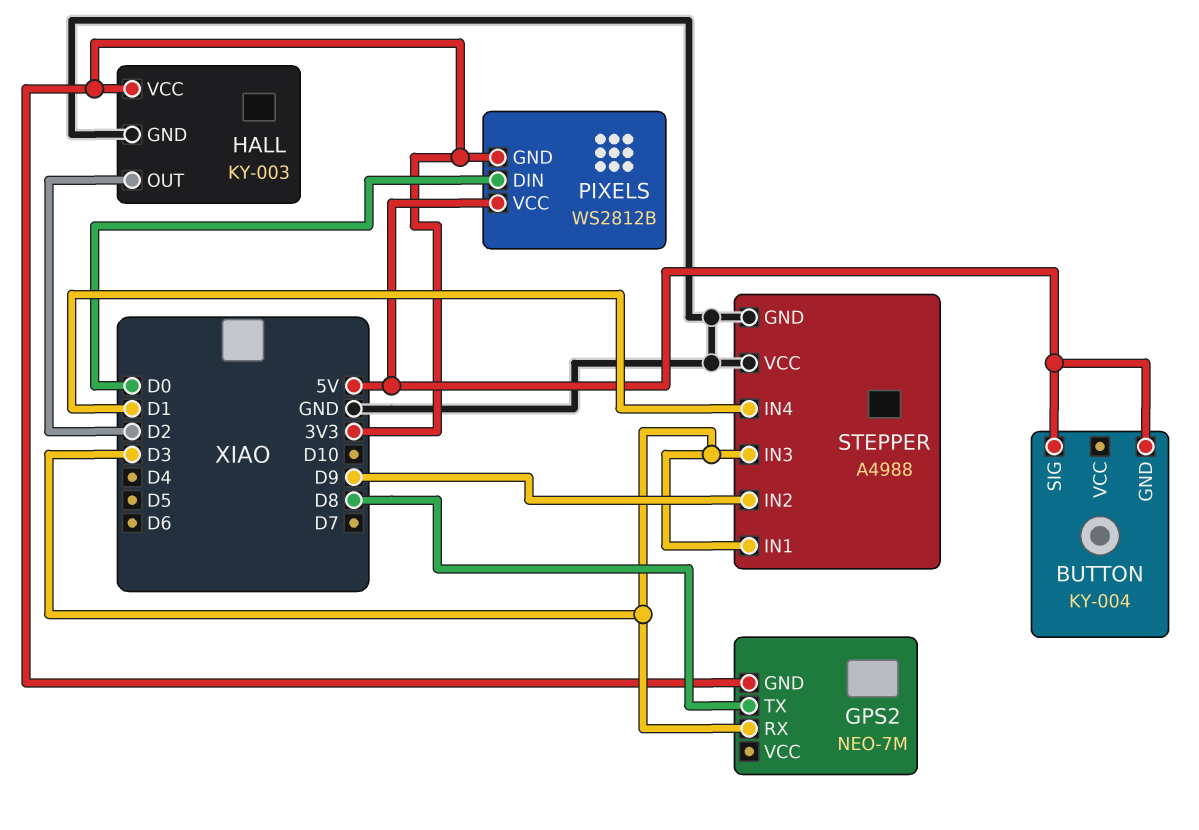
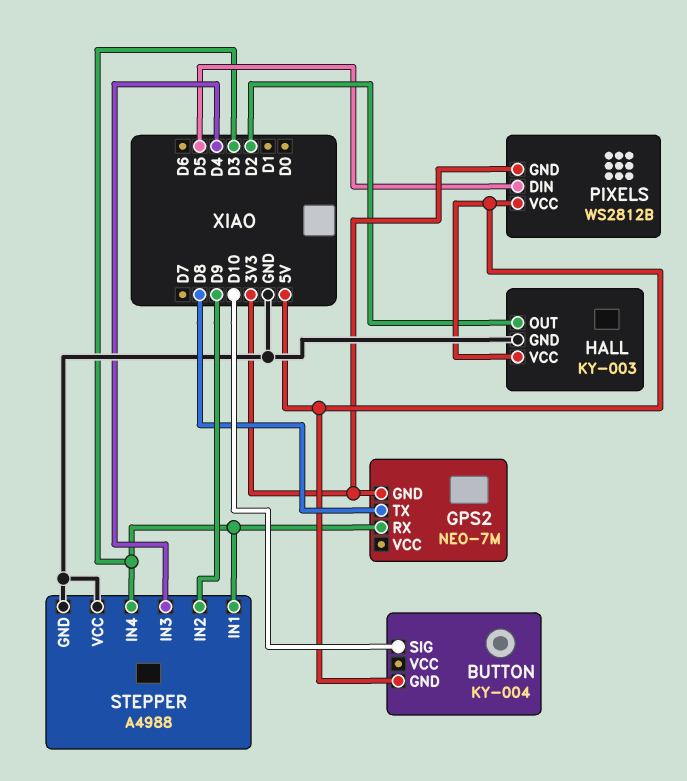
BUTTON pin SIG: 5V -> D10
HALL pin VCC: 3V3 -> 5V
PIXELS pin DIN: D0 -> D5
STEPPER pin IN3: D3 -> D4
STEPPER pin IN4: D1 -> D3

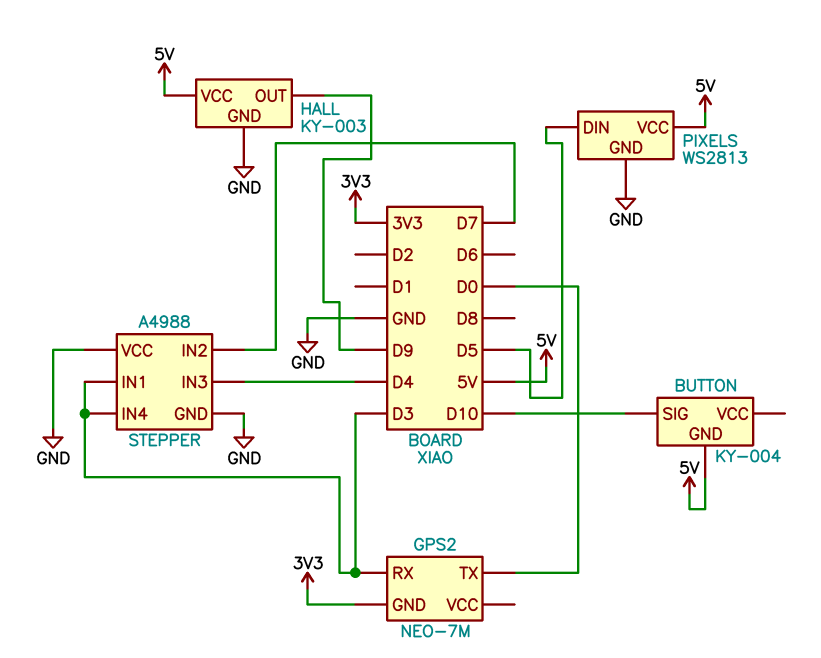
GPS2 pin TX: D8 -> D0
HALL pin OUT: D2 -> D9
PIXELS: WS2812B -> WS2813
PIXELS pin GND: 3V3 -> GND
STEPPER pin IN2: D9 -> D7

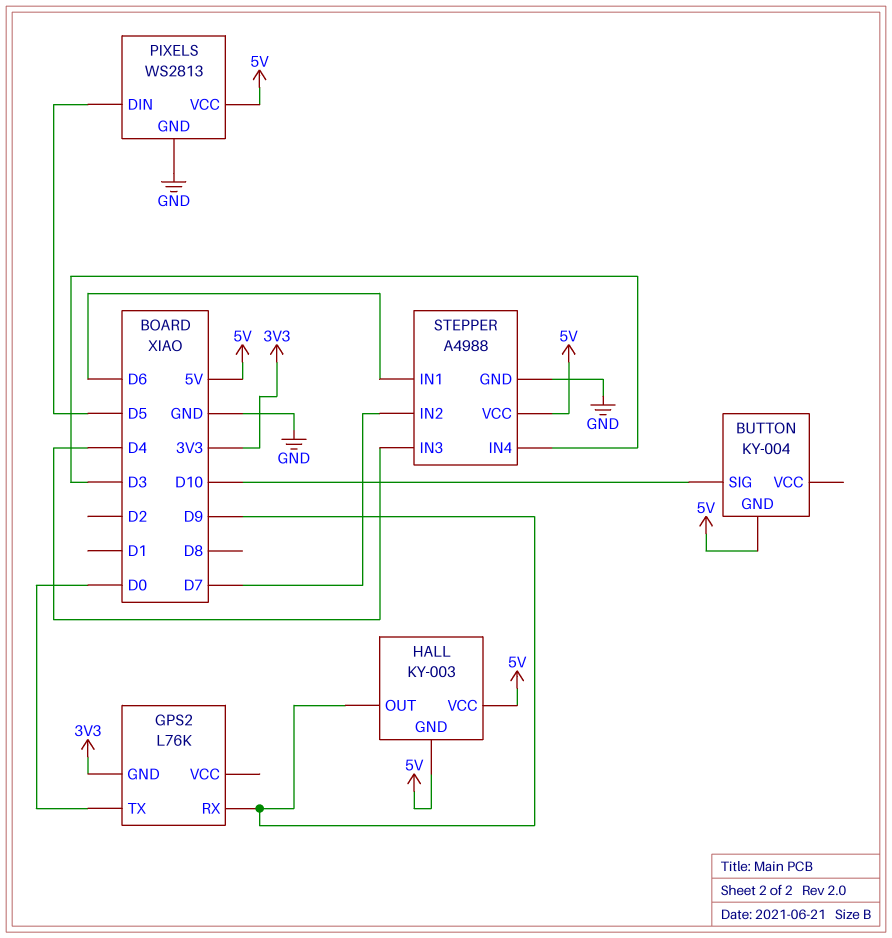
GPS2: NEO-7M -> L76K
GPS2 pin RX: D3 -> D9
HALL pin GND: GND -> 5V
STEPPER pin IN1: D3 -> D6
STEPPER pin VCC: GND -> 5V

